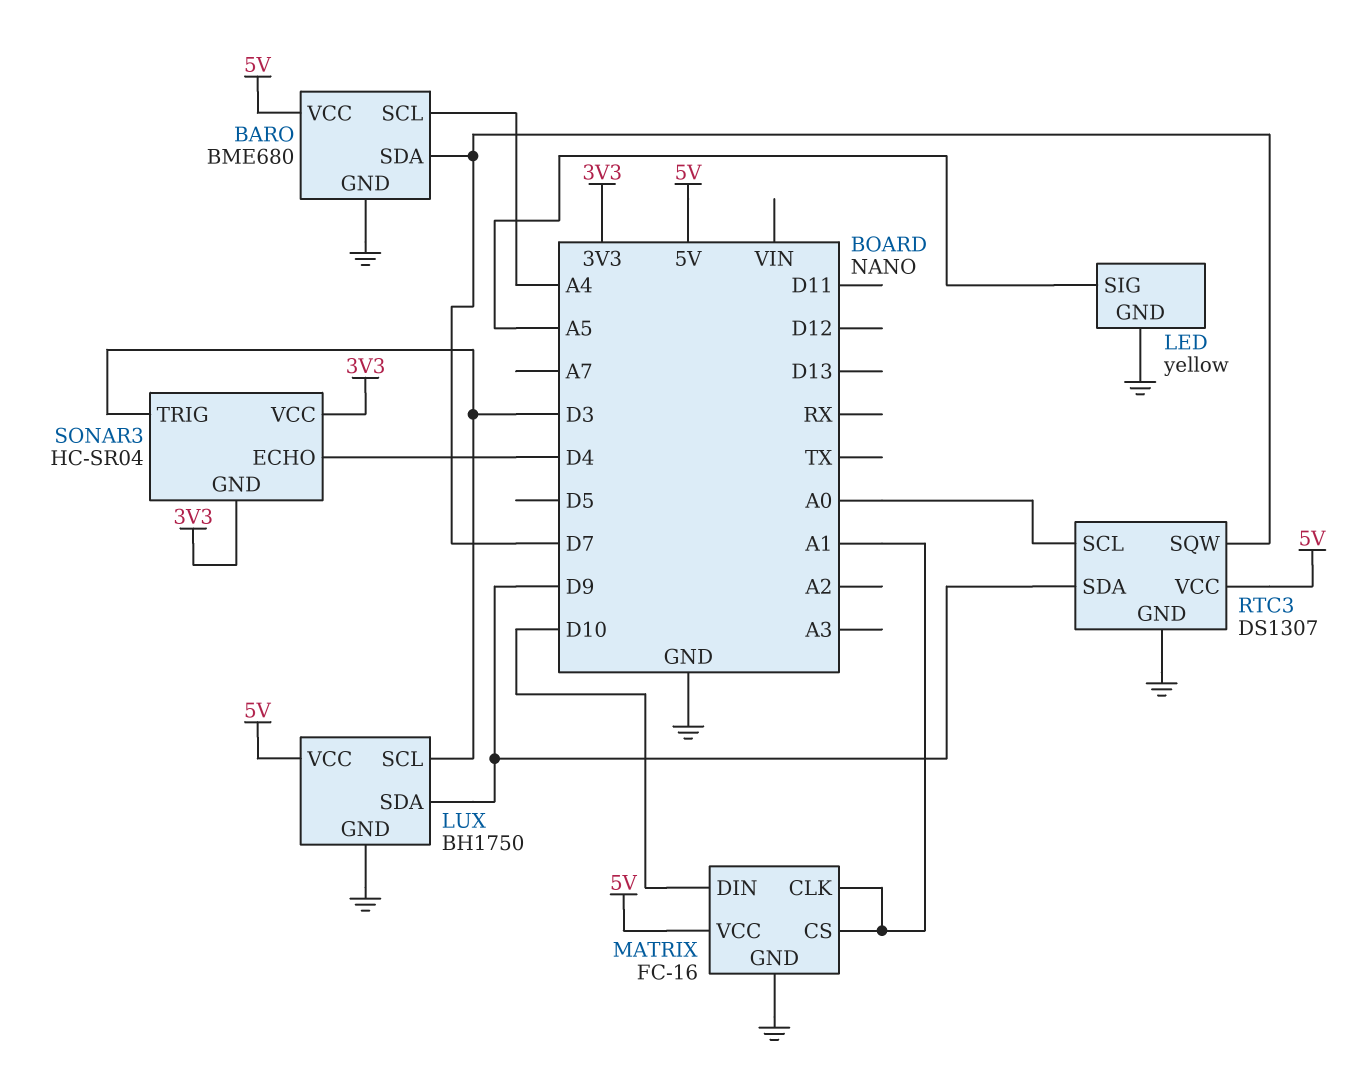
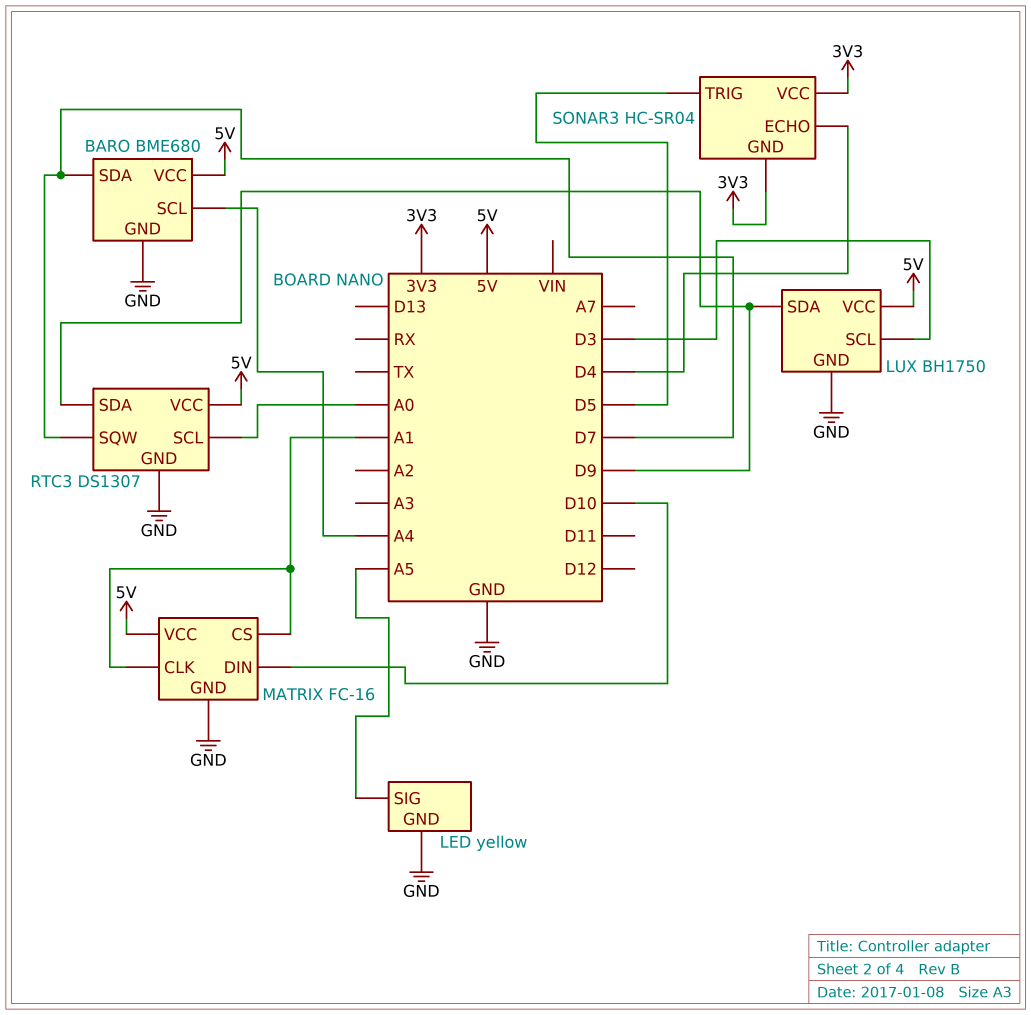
SONAR3 pin TRIG: D3 -> D5

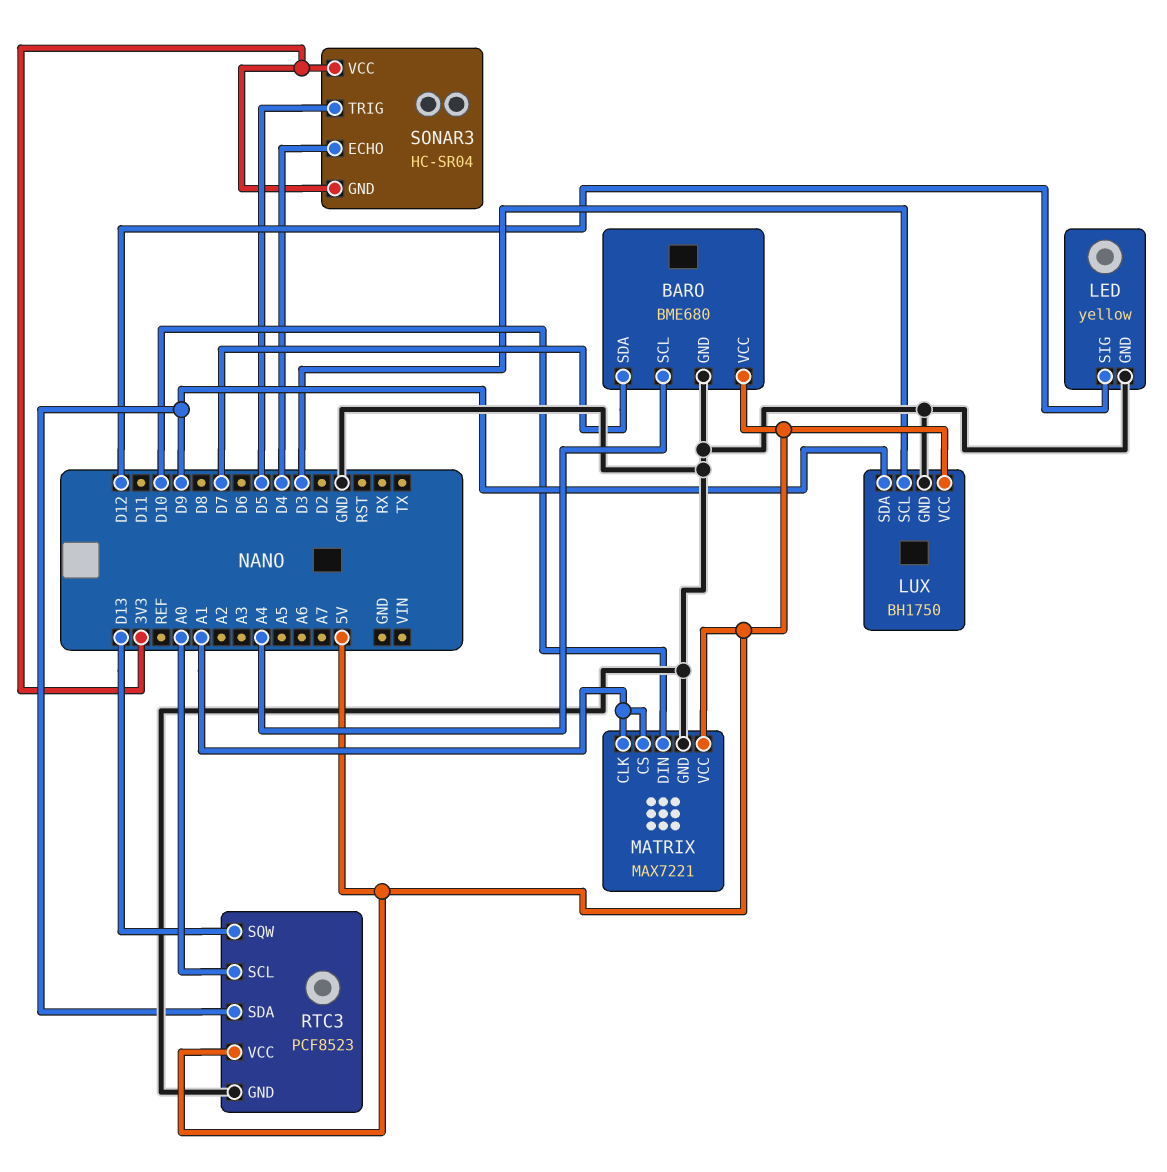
LED pin SIG: A5 -> D12
MATRIX: FC-16 -> MAX7221
RTC3: DS1307 -> PCF8523
RTC3 pin SQW: D7 -> D13

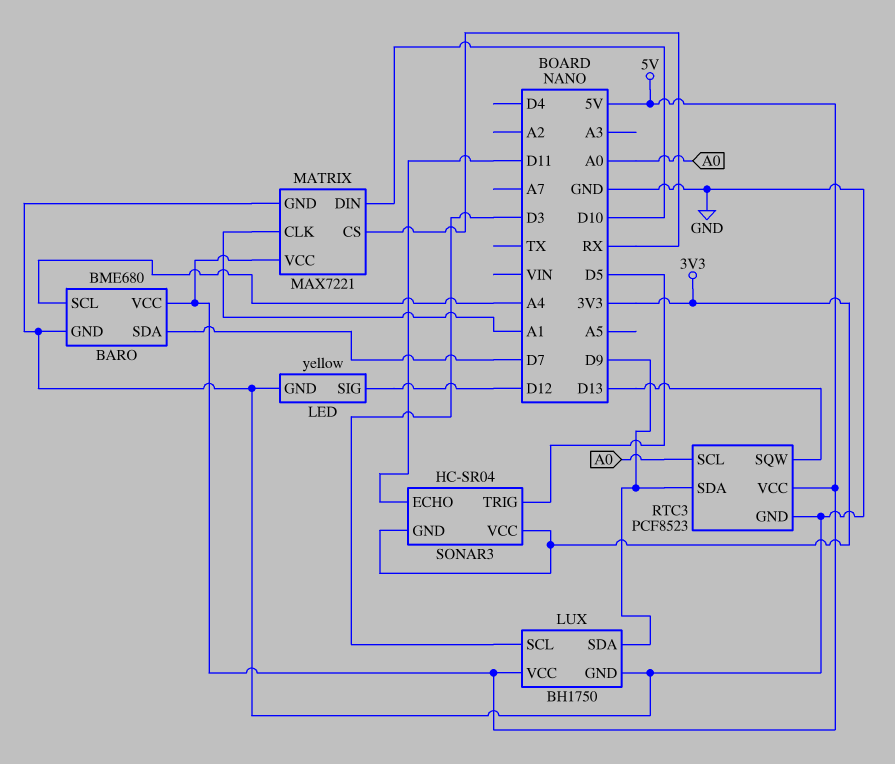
MATRIX pin CS: A1 -> RX
SONAR3 pin ECHO: D4 -> D11

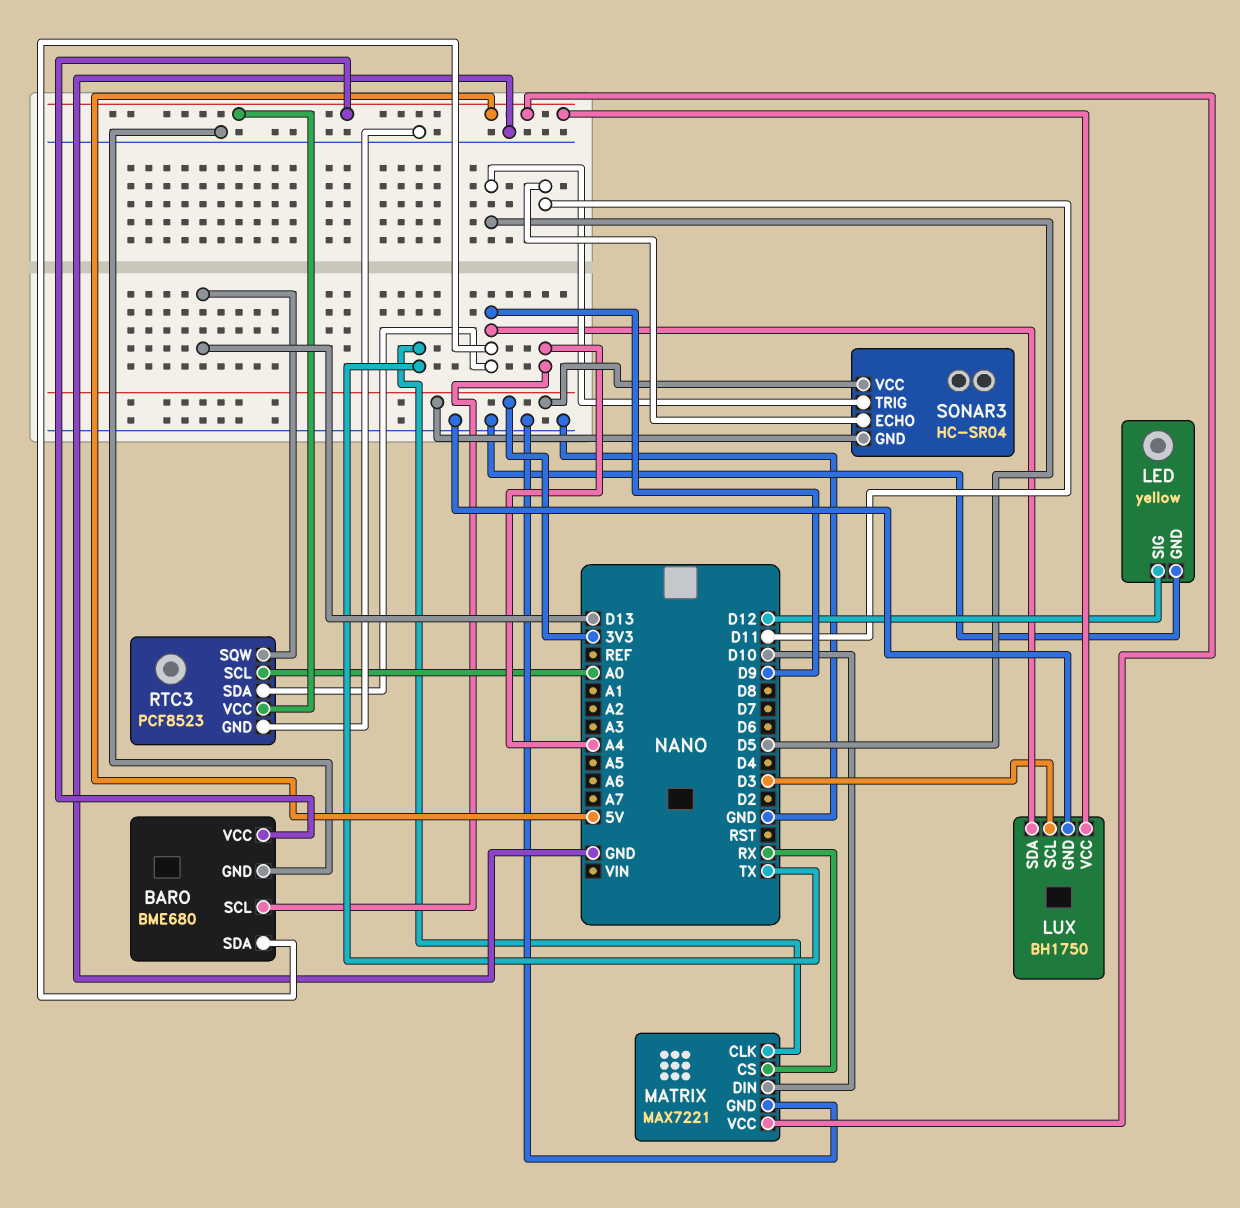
BARO pin SDA: D7 -> D9
MATRIX pin CLK: A1 -> TX

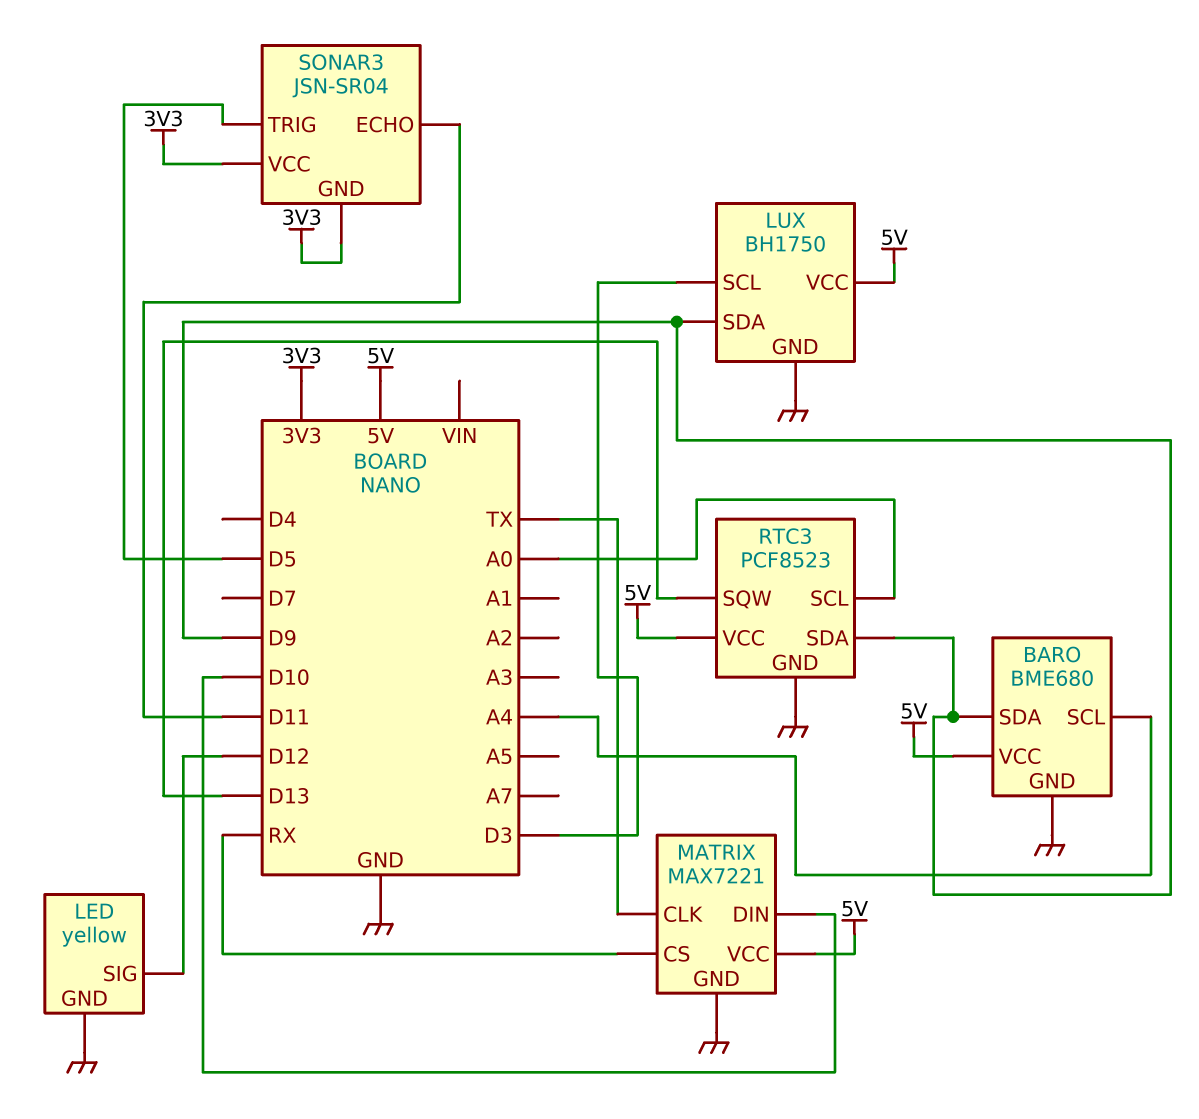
SONAR3: HC-SR04 -> JSN-SR04

